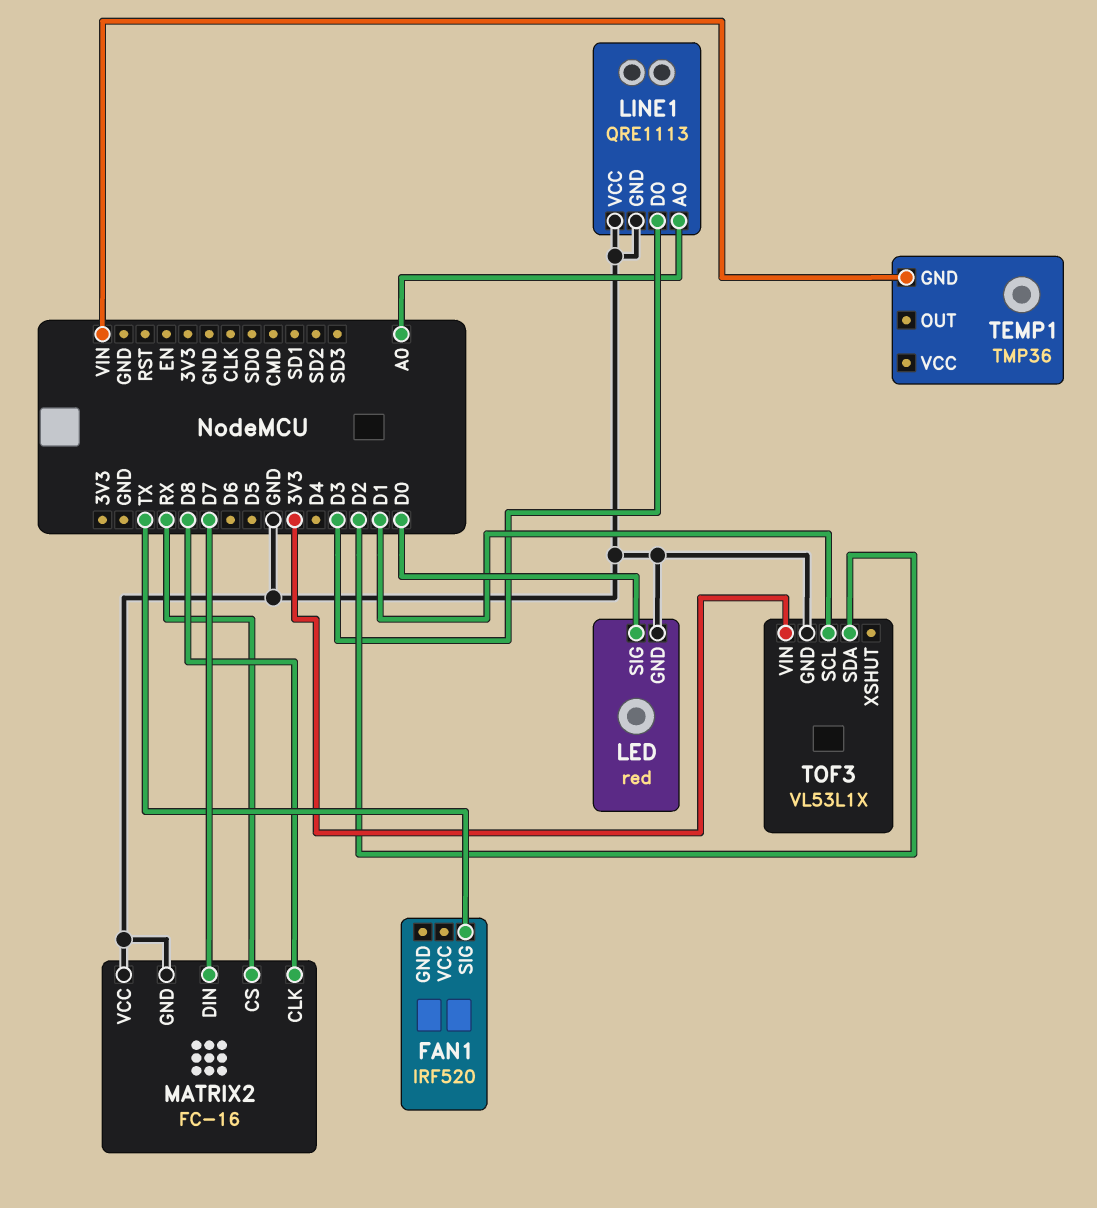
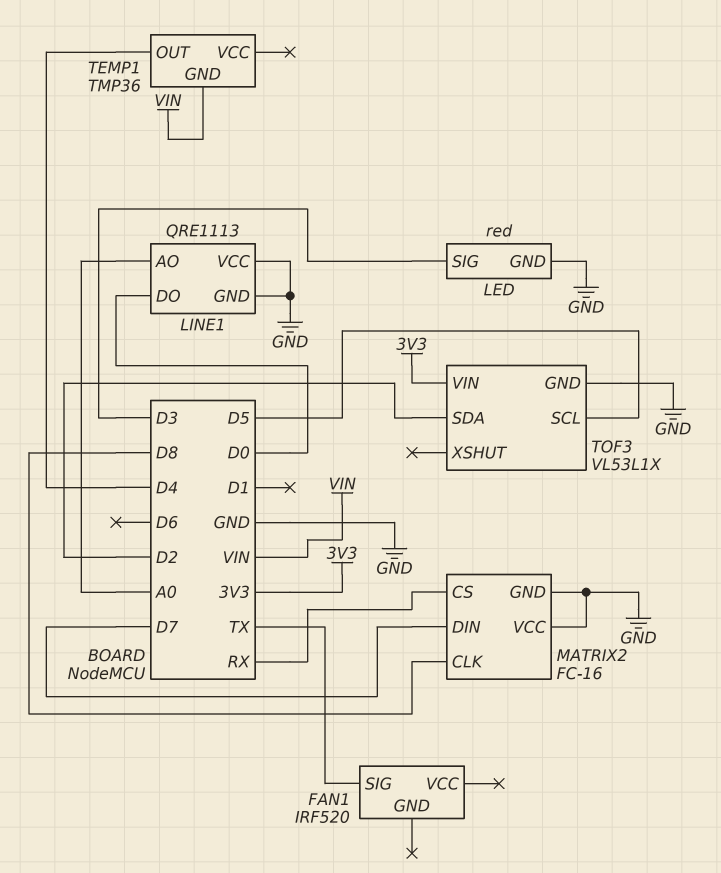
LED pin SIG: D0 -> D3
LINE1 pin DO: D3 -> D0
TEMP1 pin OUT: none -> D4
TOF3 pin SCL: D1 -> D5

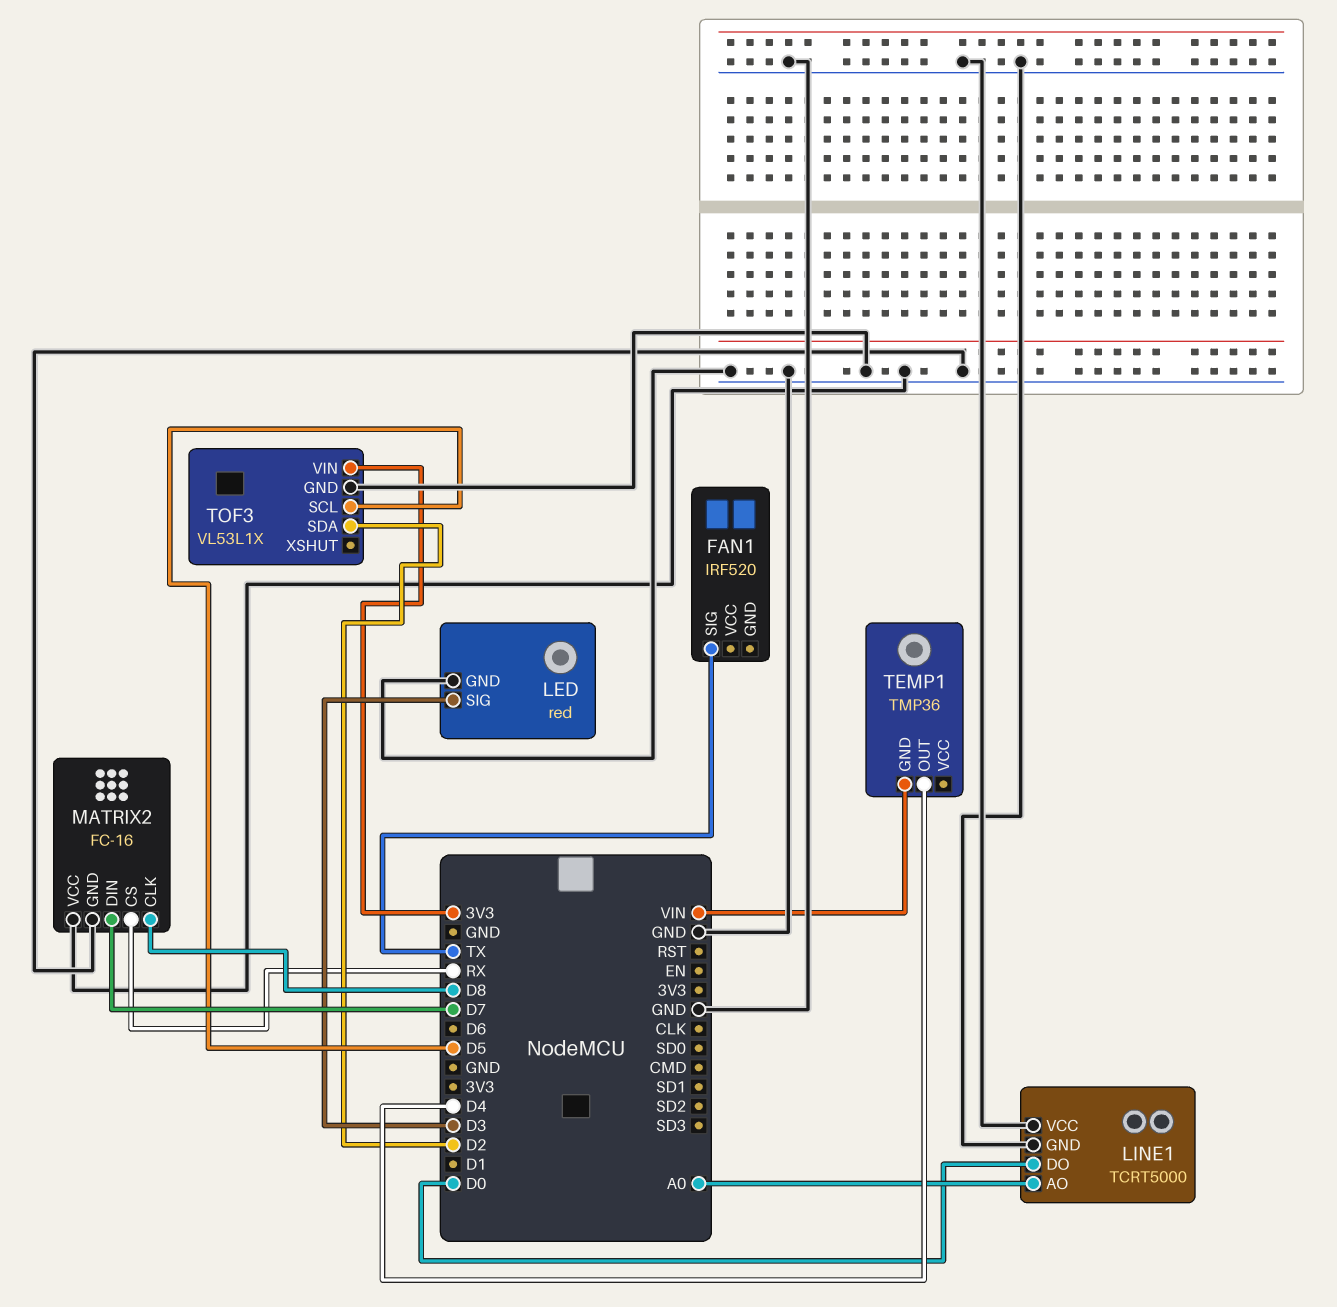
LINE1: QRE1113 -> TCRT5000

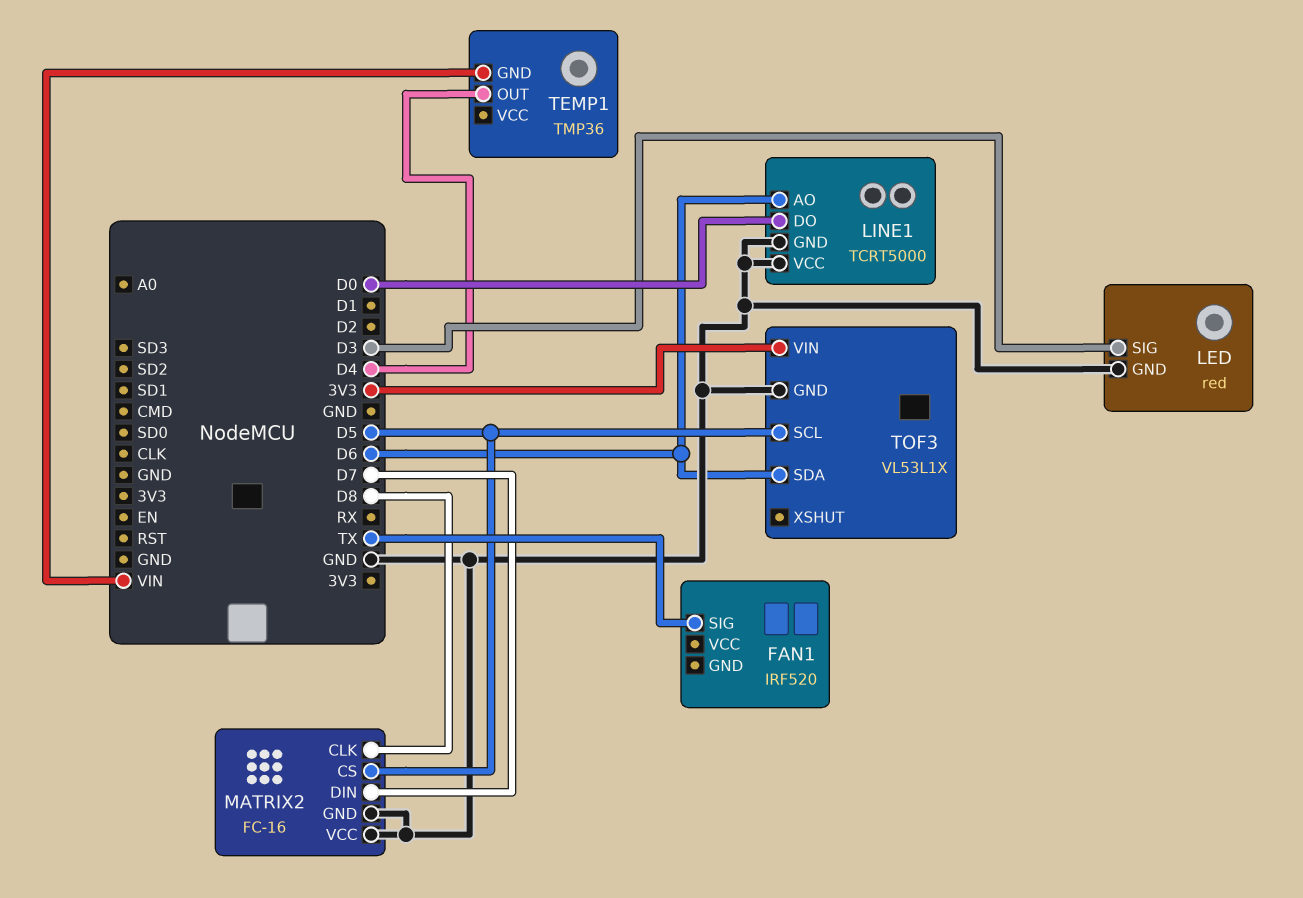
LINE1 pin AO: A0 -> D6
MATRIX2 pin CS: RX -> D5
TOF3 pin SDA: D2 -> D6

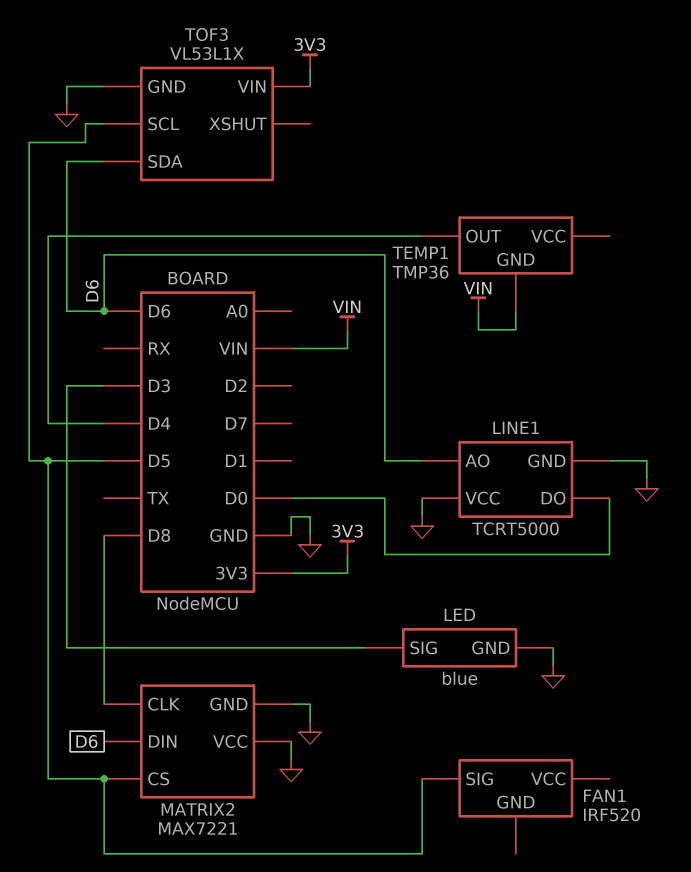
FAN1 pin SIG: TX -> D5
LED: red -> blue
MATRIX2: FC-16 -> MAX7221
MATRIX2 pin DIN: D7 -> D6

